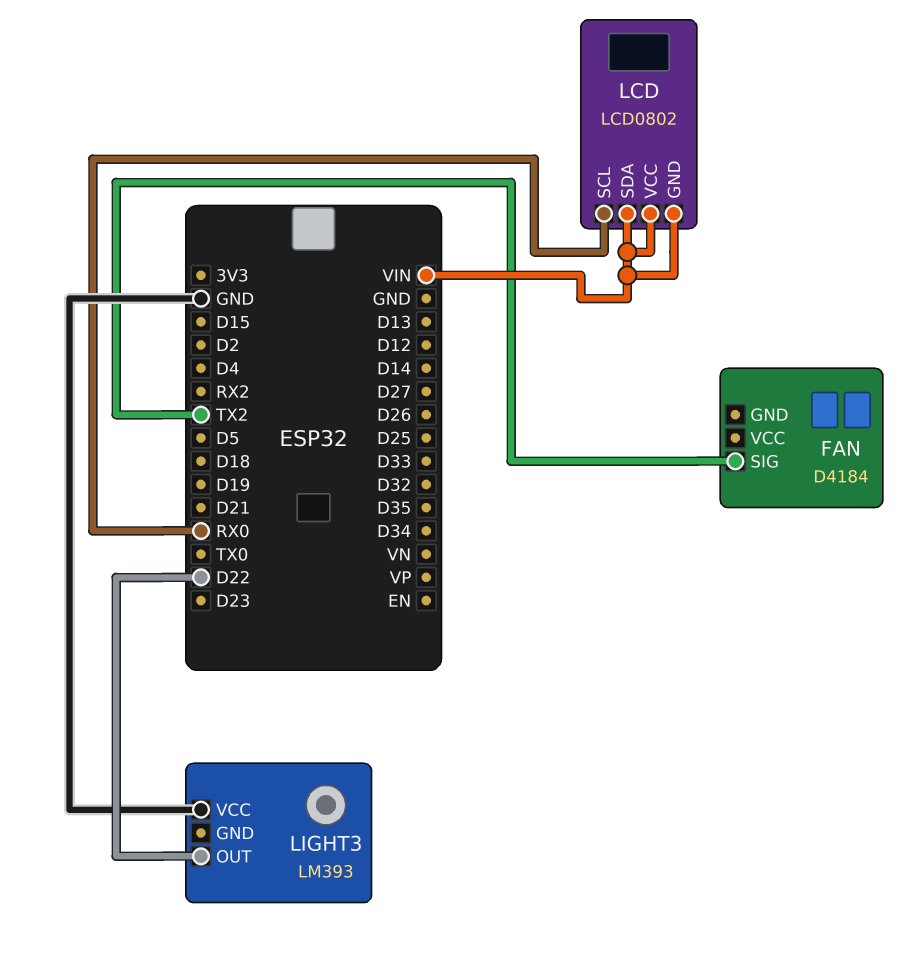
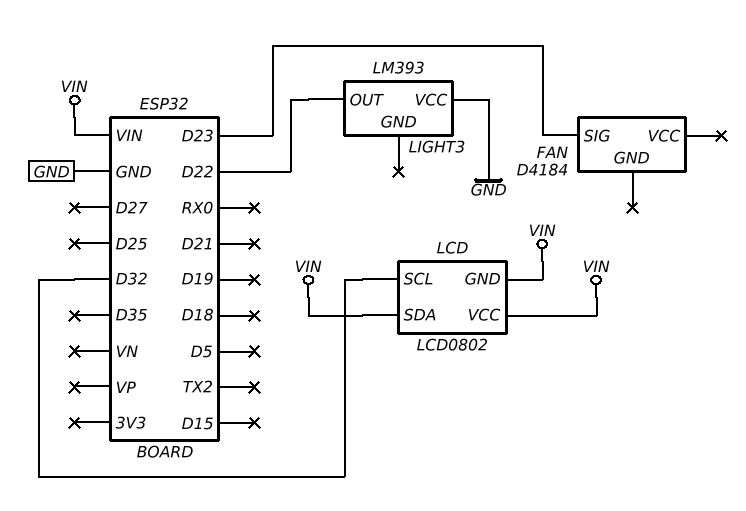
FAN pin SIG: TX2 -> D23
LCD pin SCL: RX0 -> D32

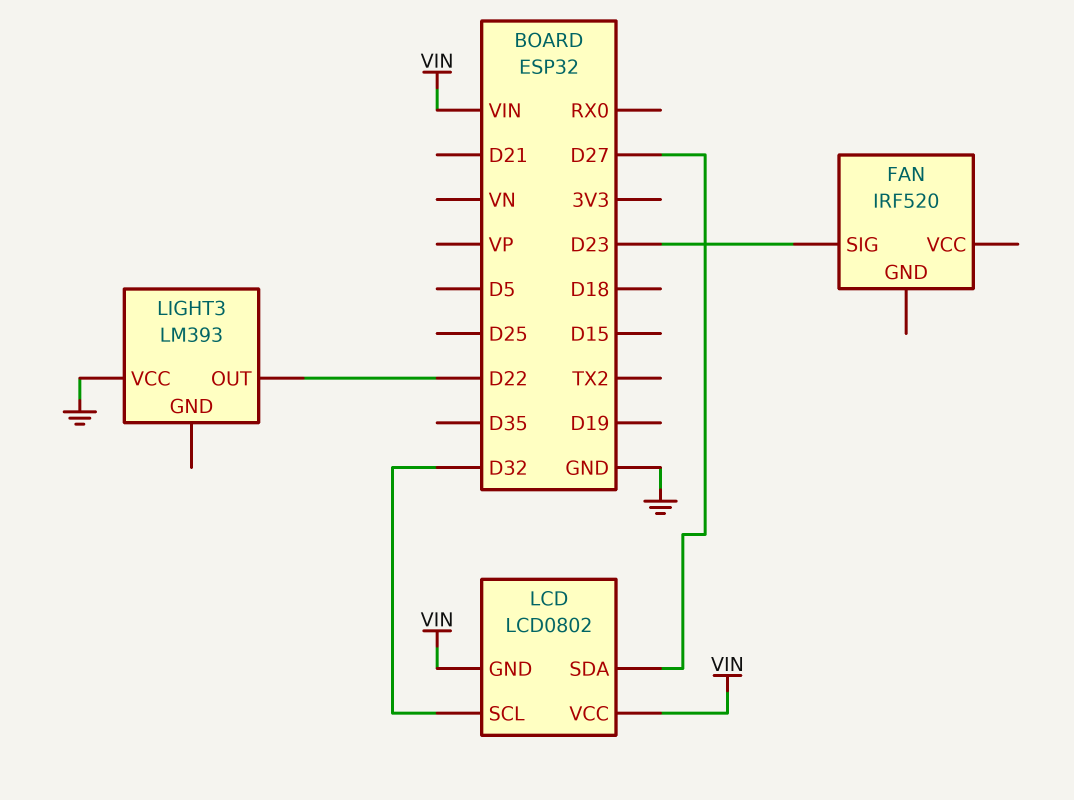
FAN: D4184 -> IRF520
LCD pin SDA: VIN -> D27

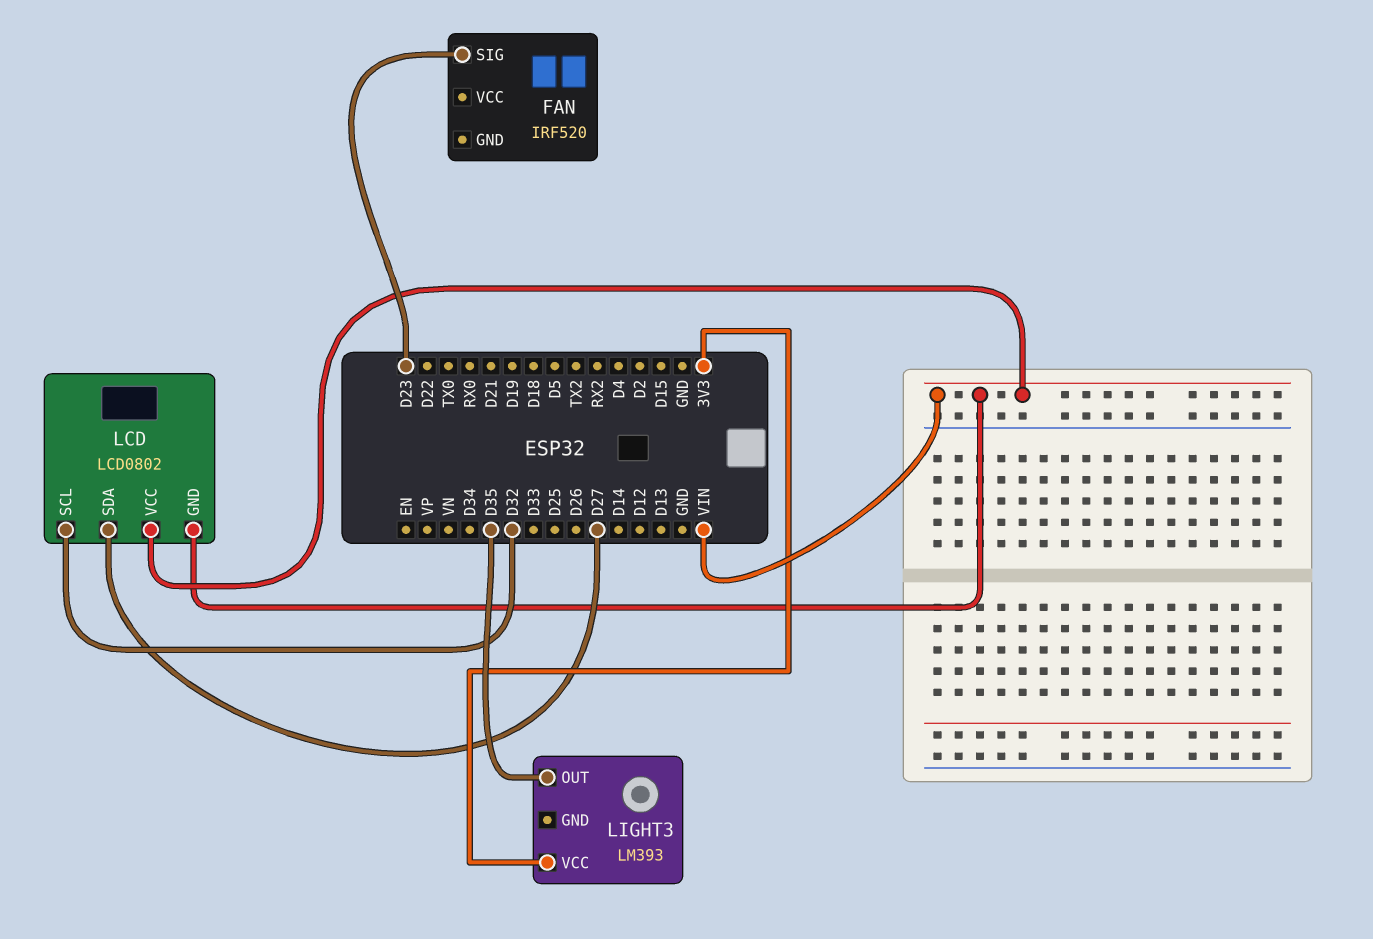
LIGHT3 pin OUT: D22 -> D35
LIGHT3 pin VCC: GND -> 3V3

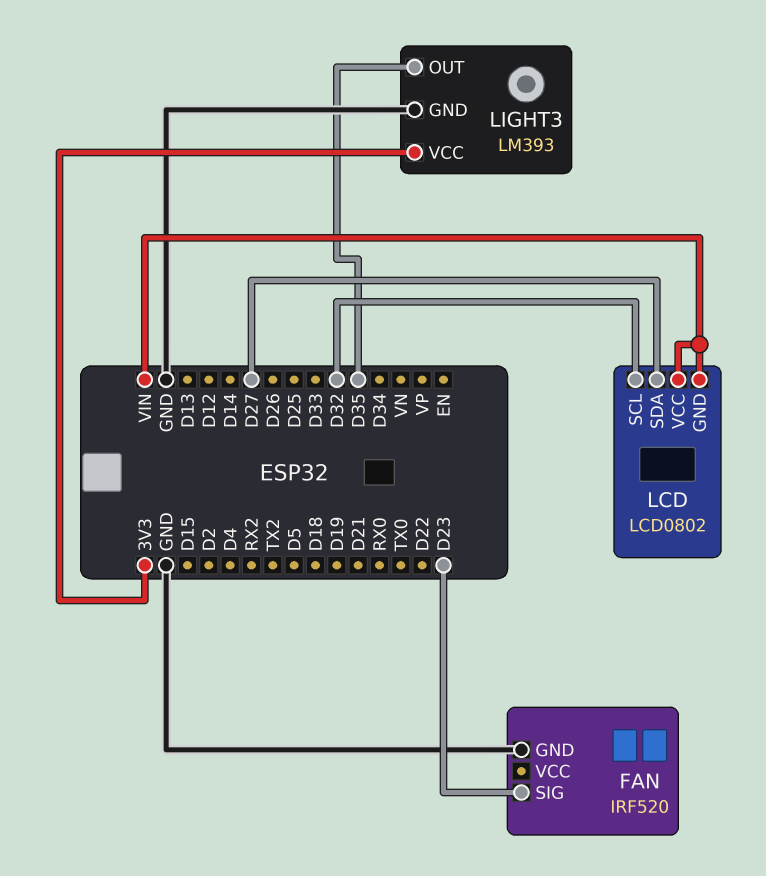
FAN pin GND: none -> GND
LIGHT3 pin GND: none -> GND

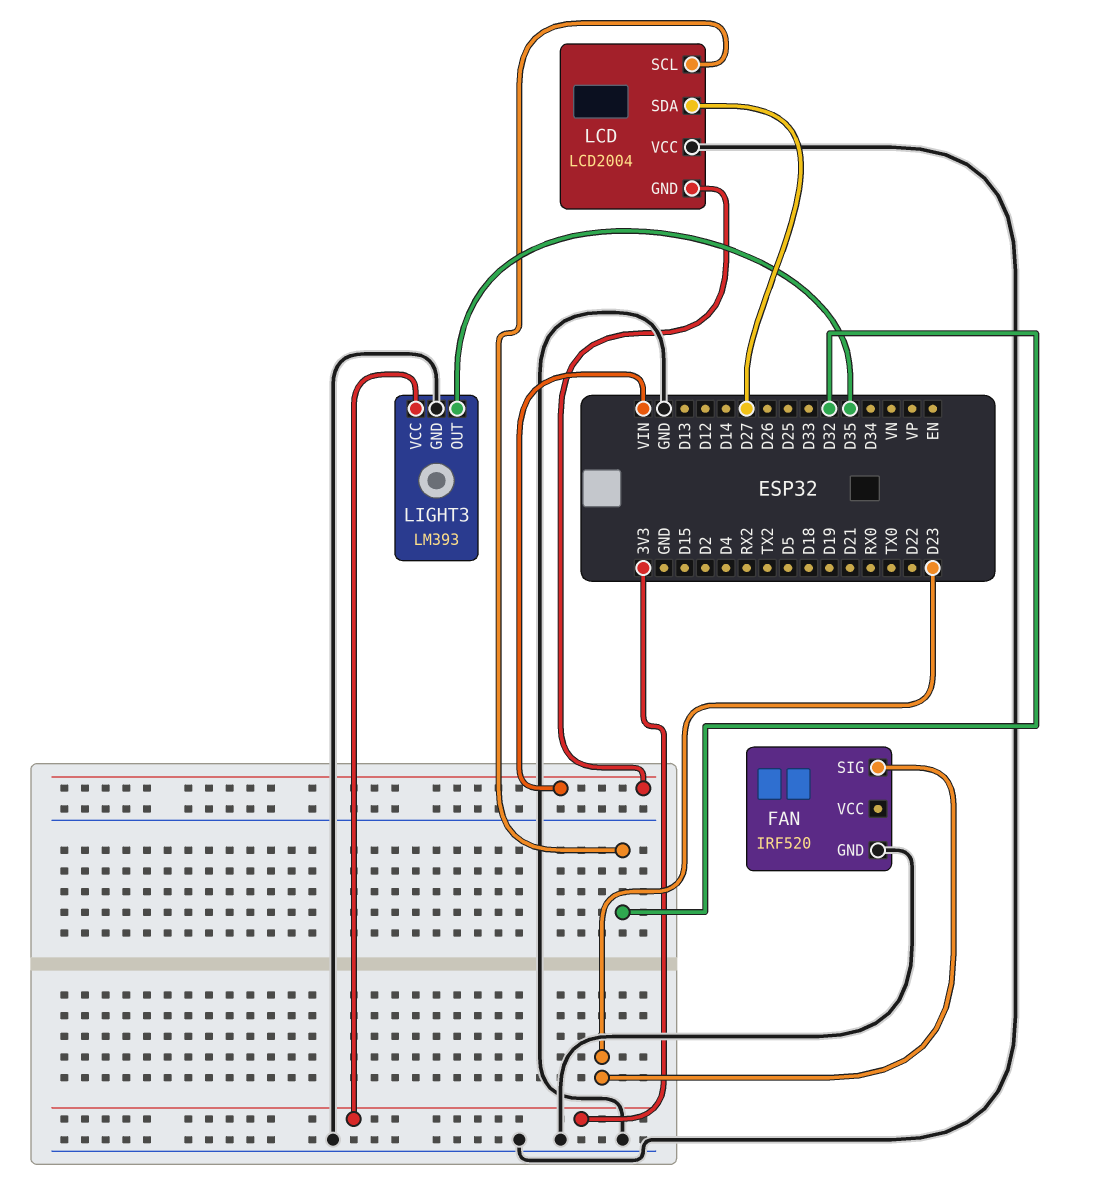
LCD: LCD0802 -> LCD2004
LCD pin VCC: VIN -> GND

